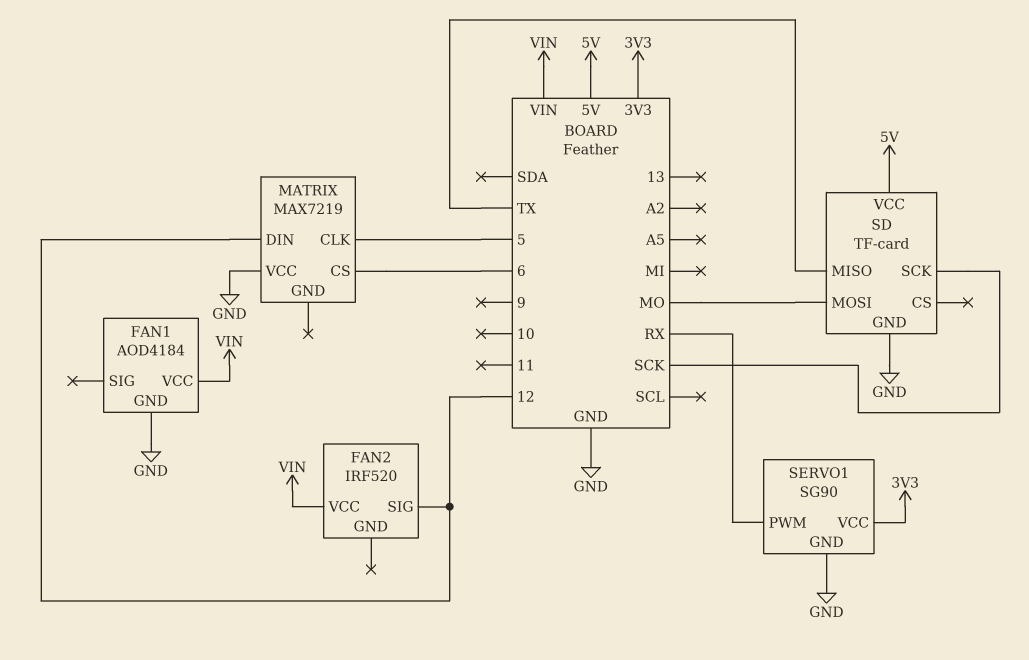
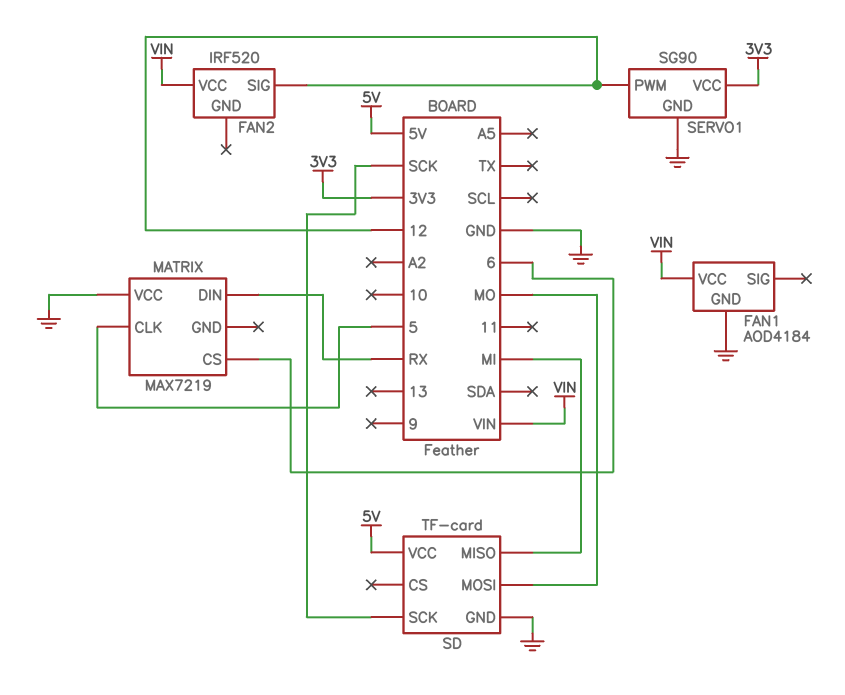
MATRIX pin DIN: 12 -> RX
SD pin MISO: TX -> MI
SERVO1 pin PWM: RX -> 12

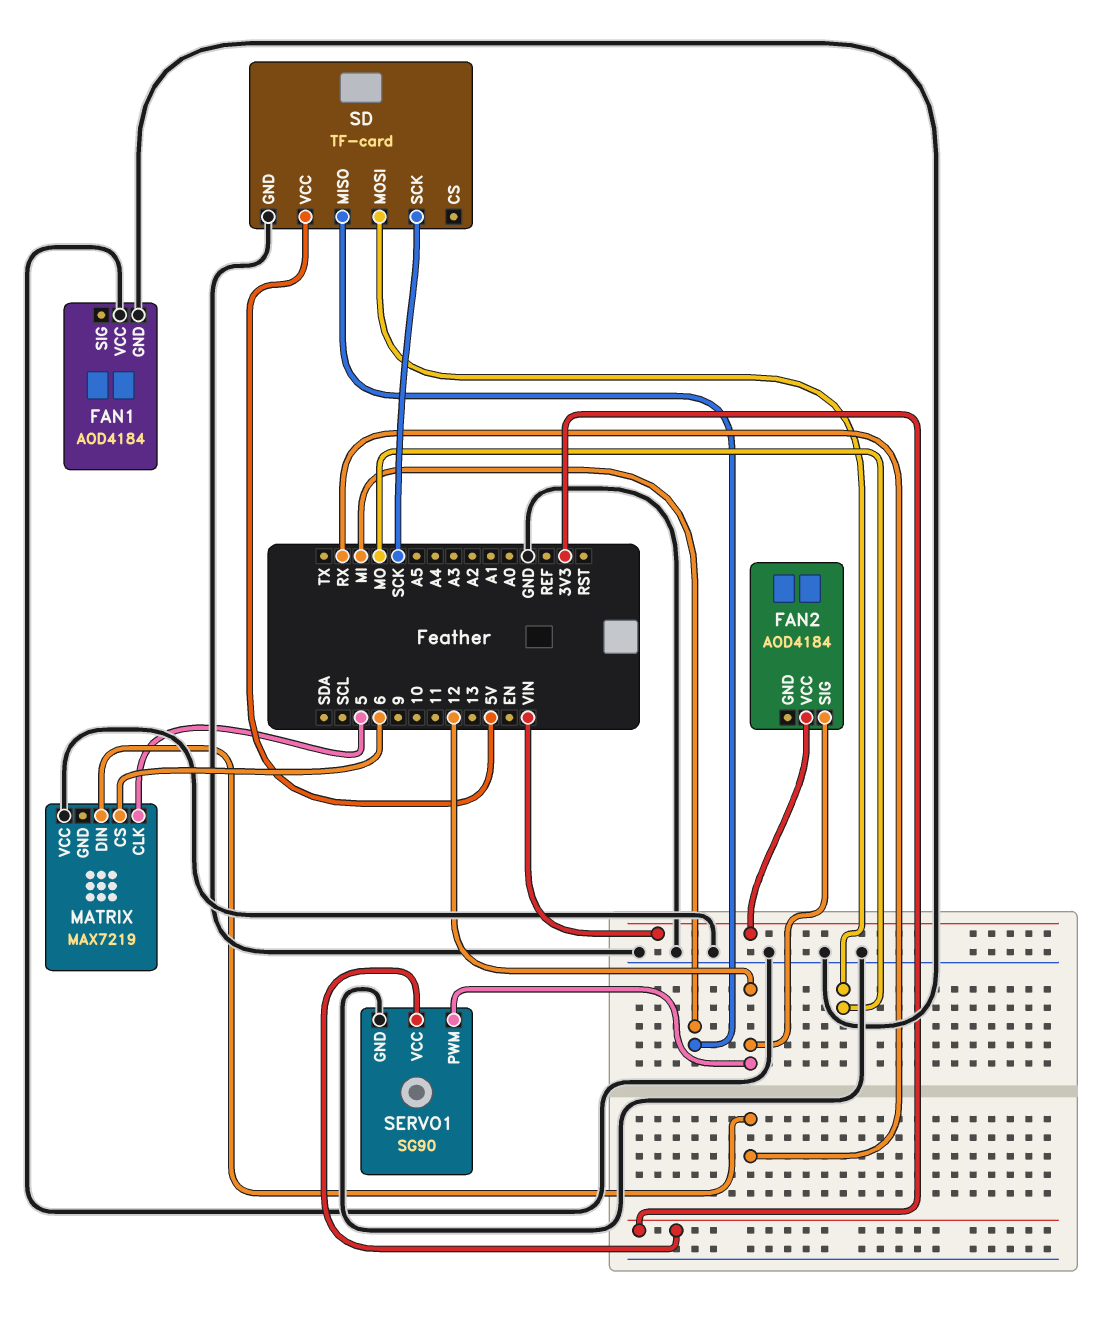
FAN1 pin VCC: VIN -> GND
FAN2: IRF520 -> AOD4184

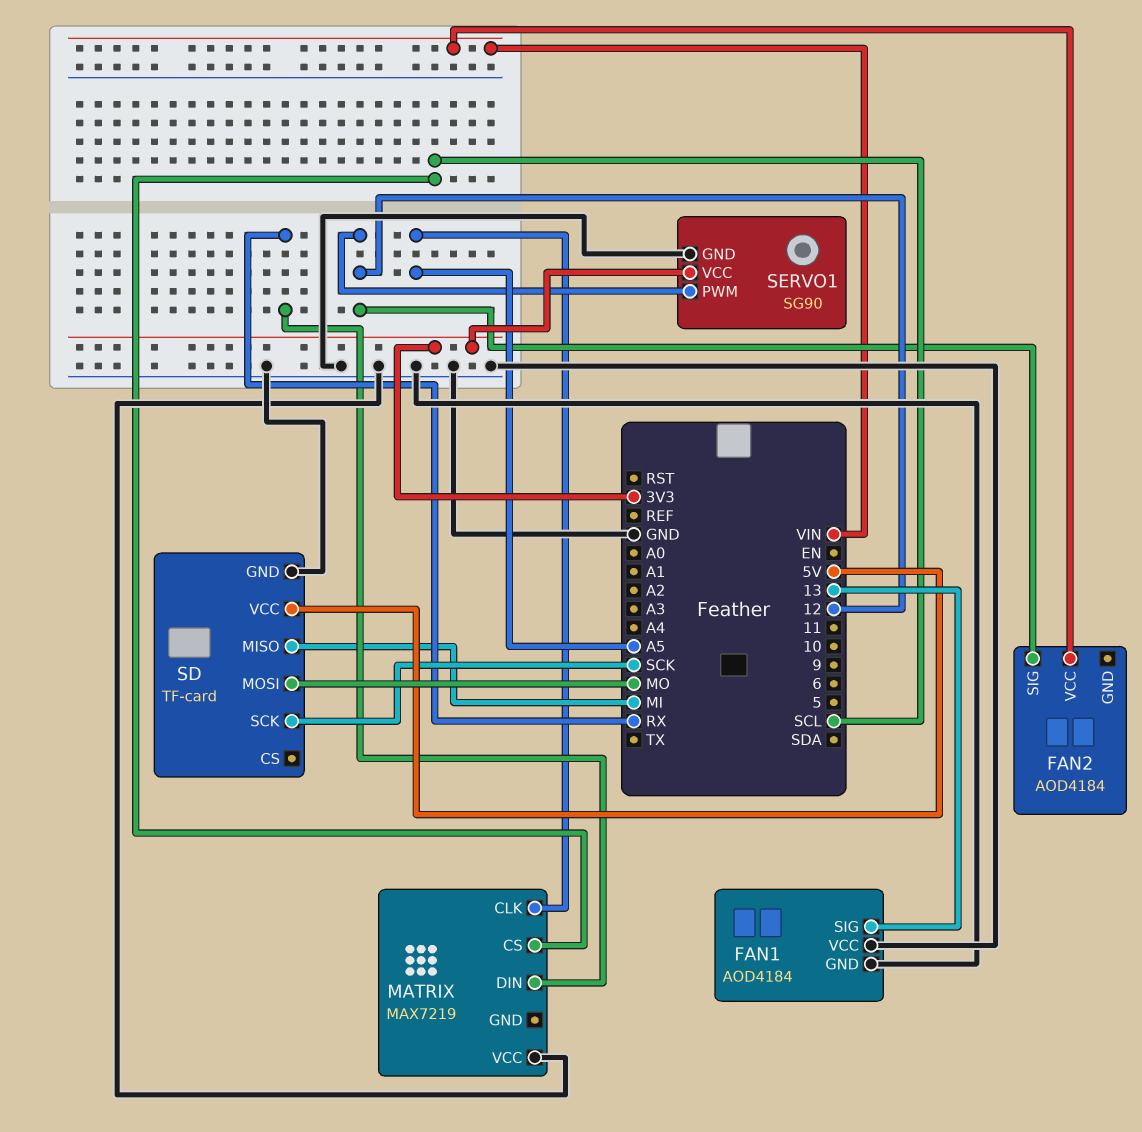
FAN1 pin SIG: none -> 13
MATRIX pin CLK: 5 -> A5
MATRIX pin CS: 6 -> SCL

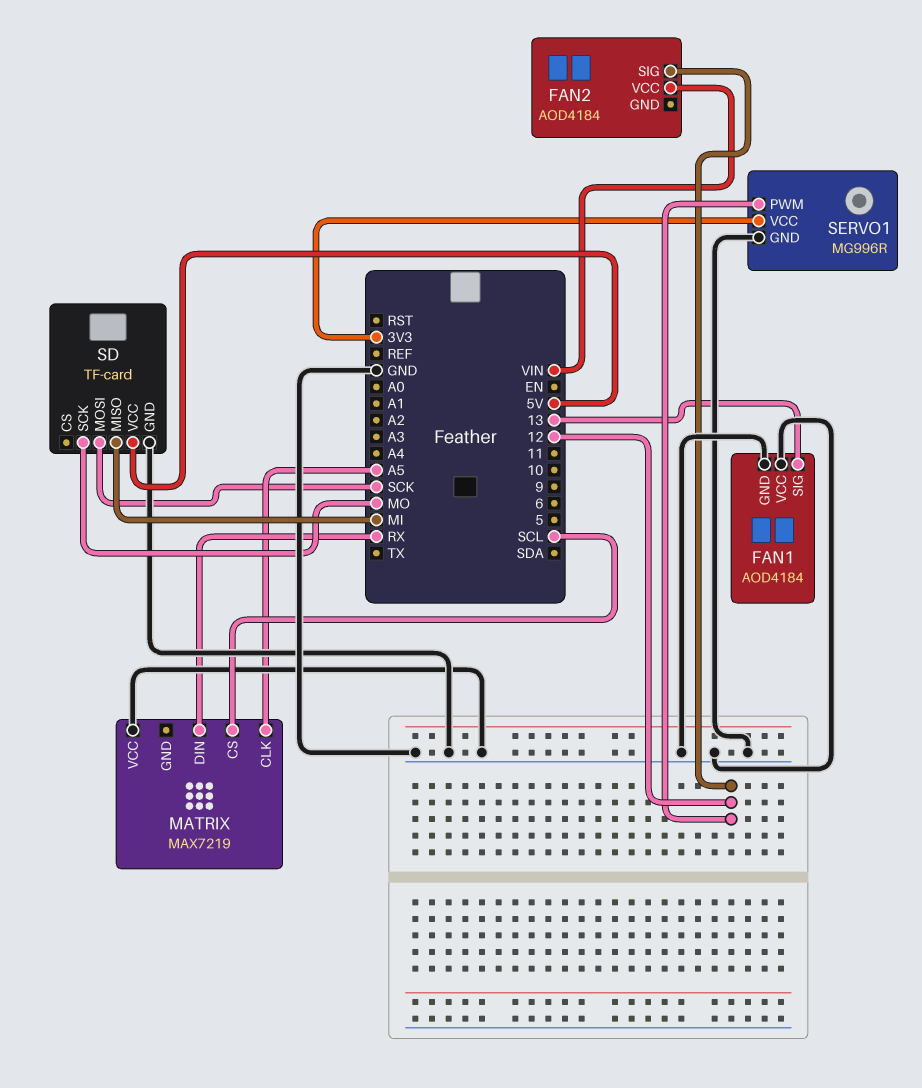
SD pin MOSI: MO -> SCK
SD pin SCK: SCK -> MO
SERVO1: SG90 -> MG996R

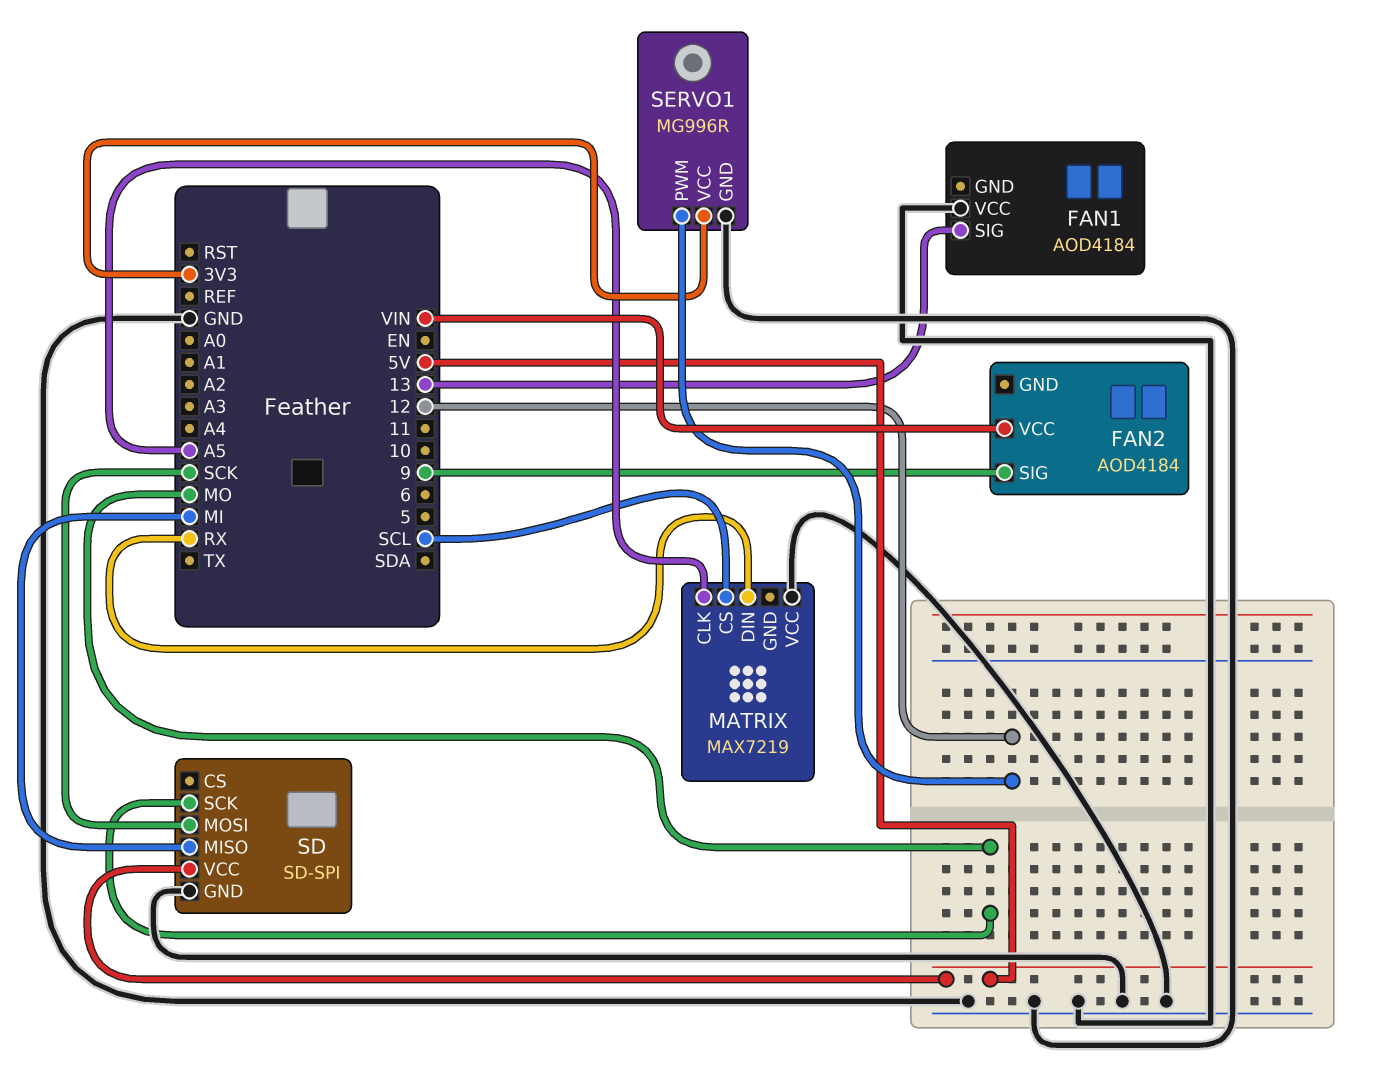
FAN1 pin GND: GND -> none
FAN2 pin SIG: 12 -> 9
SD: TF-card -> SD-SPI

